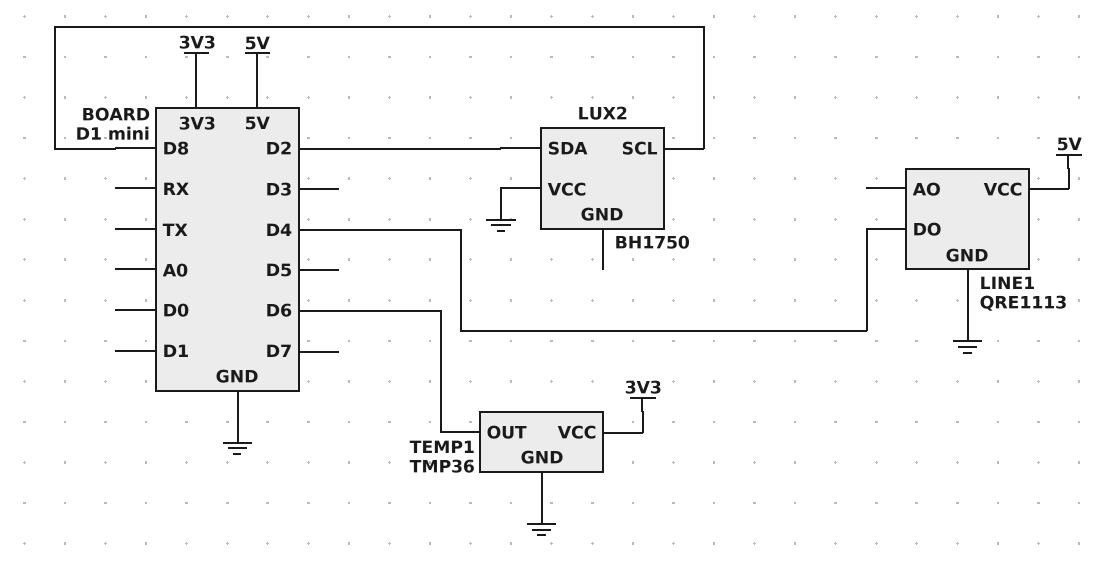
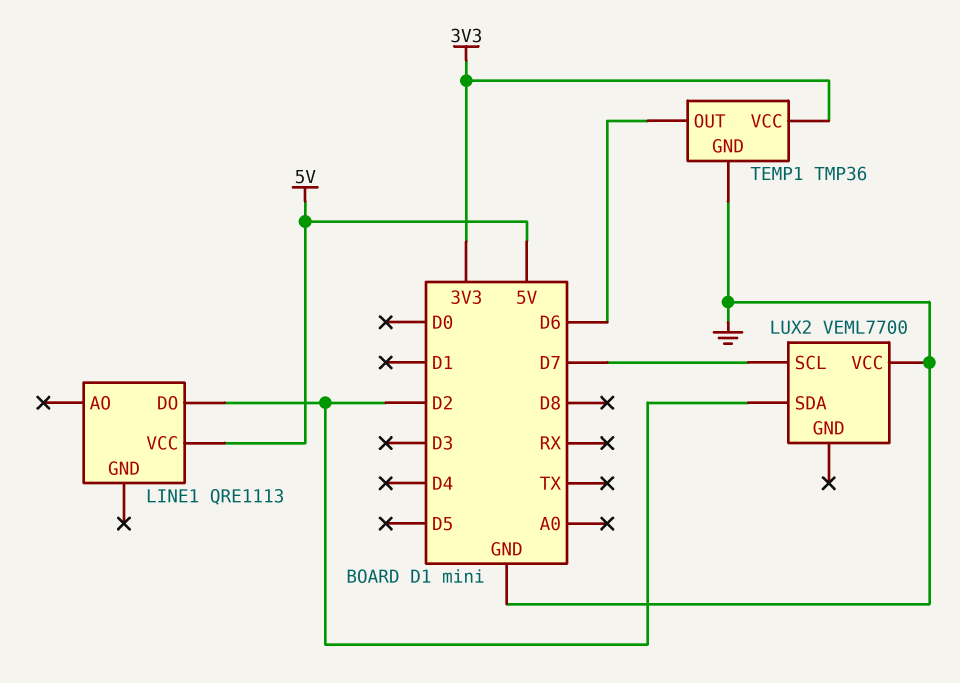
LINE1 pin DO: D4 -> D2
LINE1 pin GND: GND -> none
LUX2: BH1750 -> VEML7700
LUX2 pin SCL: D8 -> D7

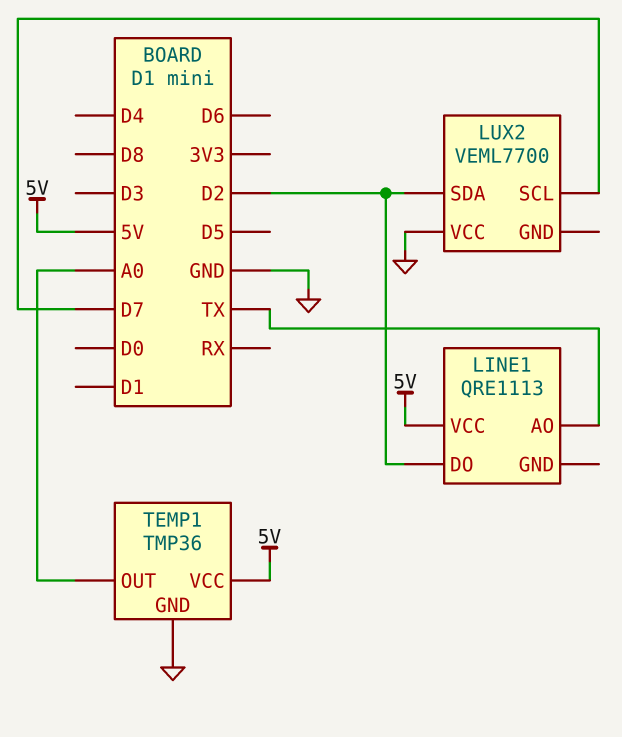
LINE1 pin AO: none -> TX
TEMP1 pin OUT: D6 -> A0
TEMP1 pin VCC: 3V3 -> 5V

